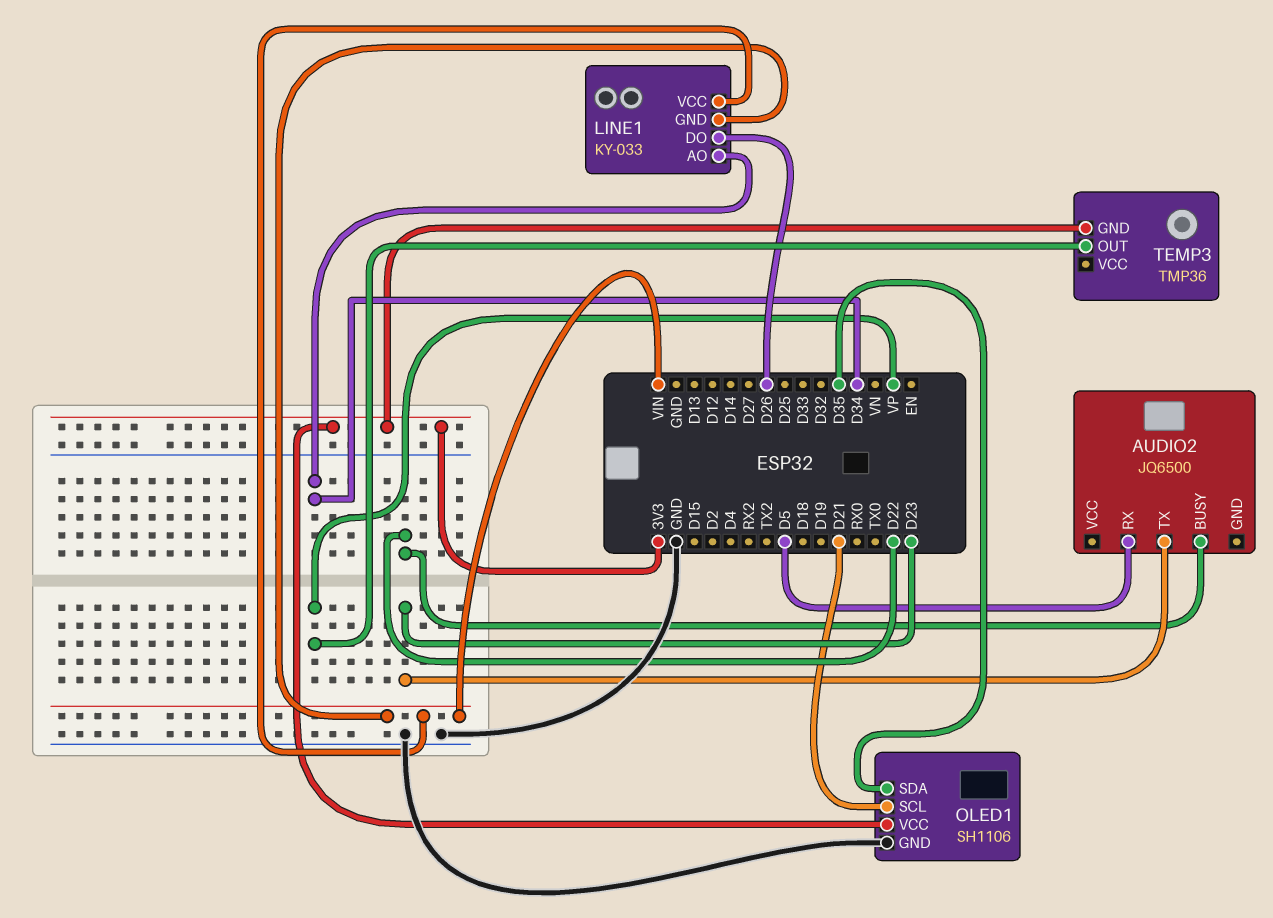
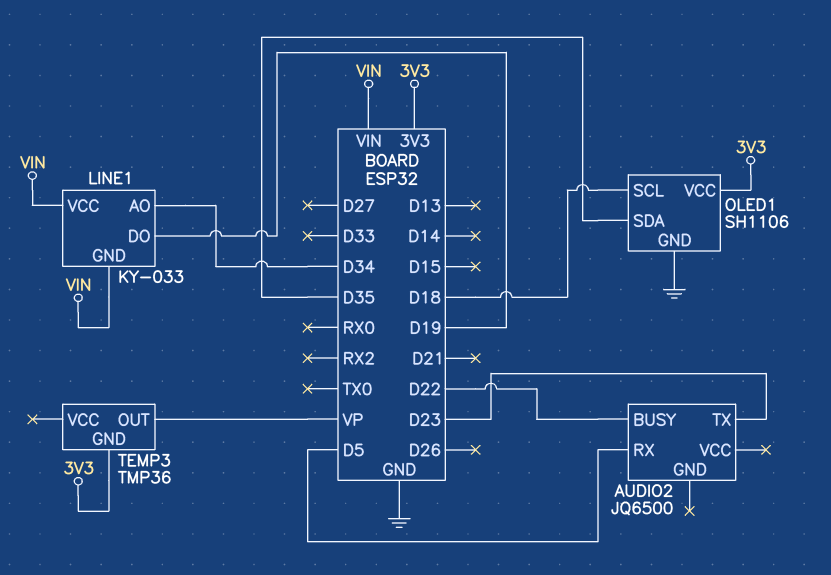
LINE1 pin DO: D26 -> D19
OLED1 pin SCL: D21 -> D18

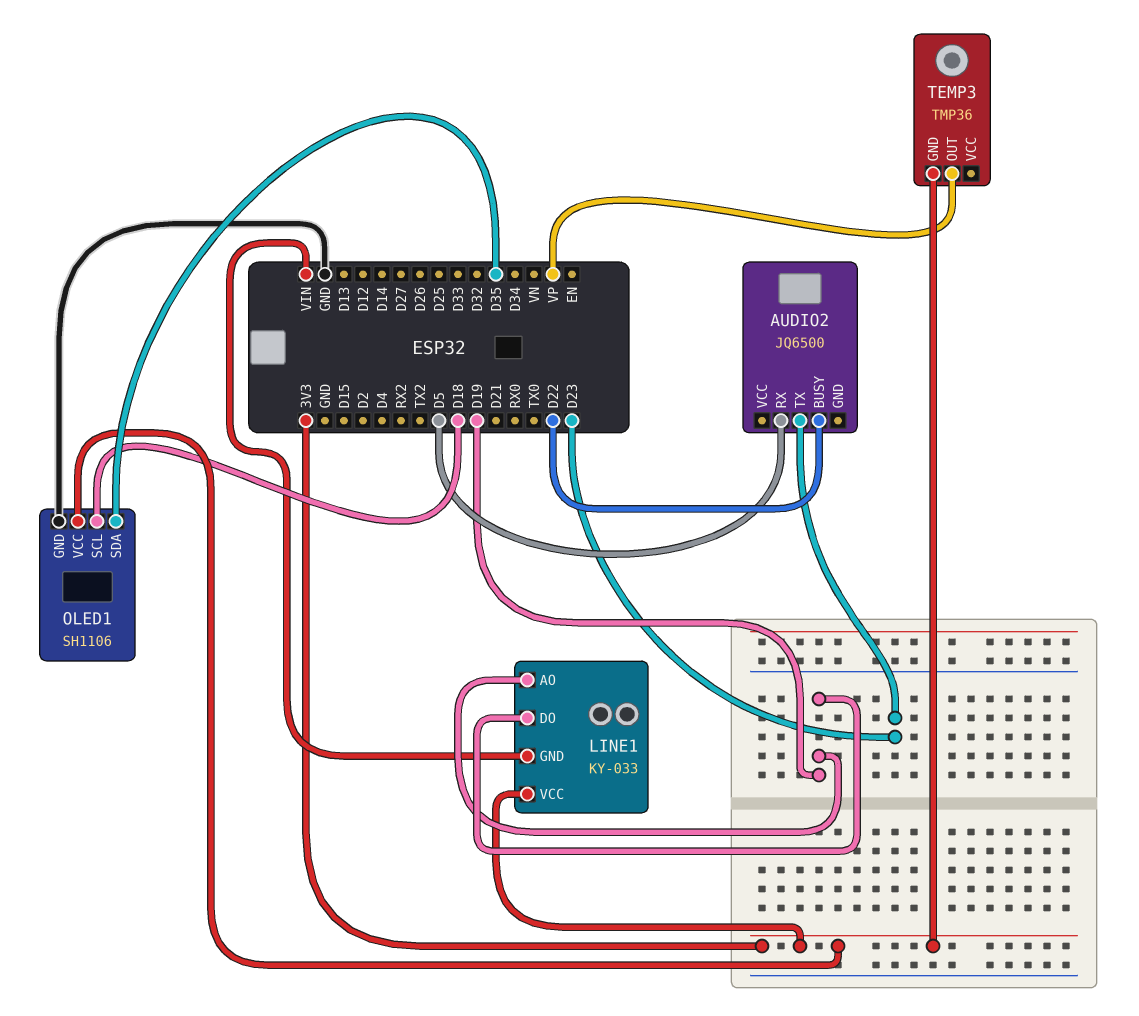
LINE1 pin AO: D34 -> D19
LINE1 pin VCC: VIN -> 3V3

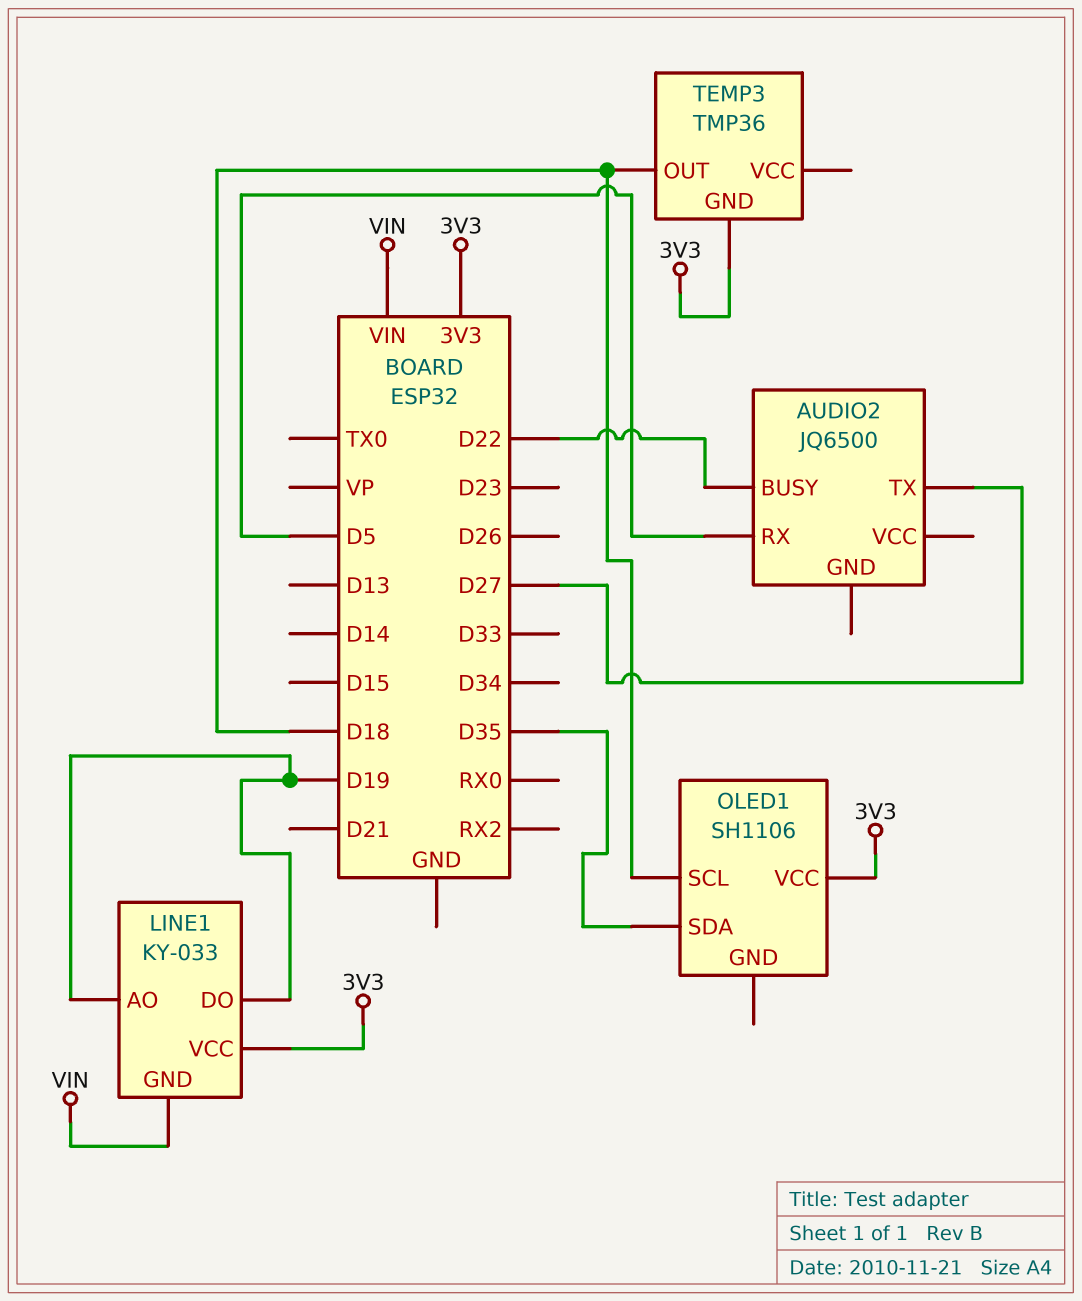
AUDIO2 pin TX: D23 -> D27
OLED1 pin GND: GND -> none
TEMP3 pin OUT: VP -> D18

